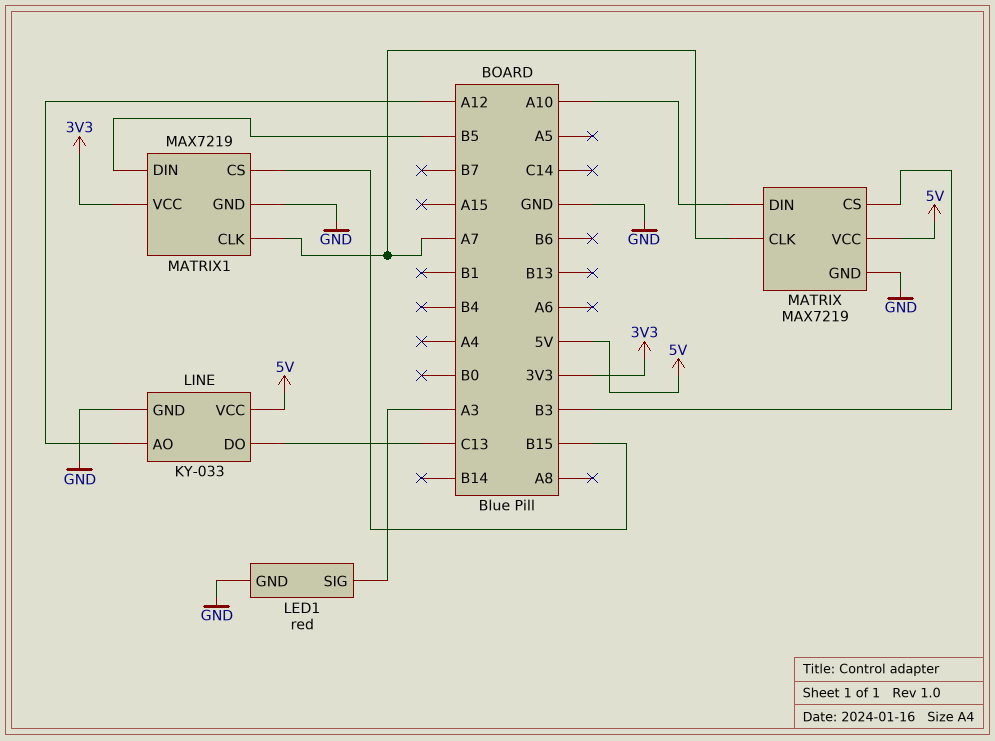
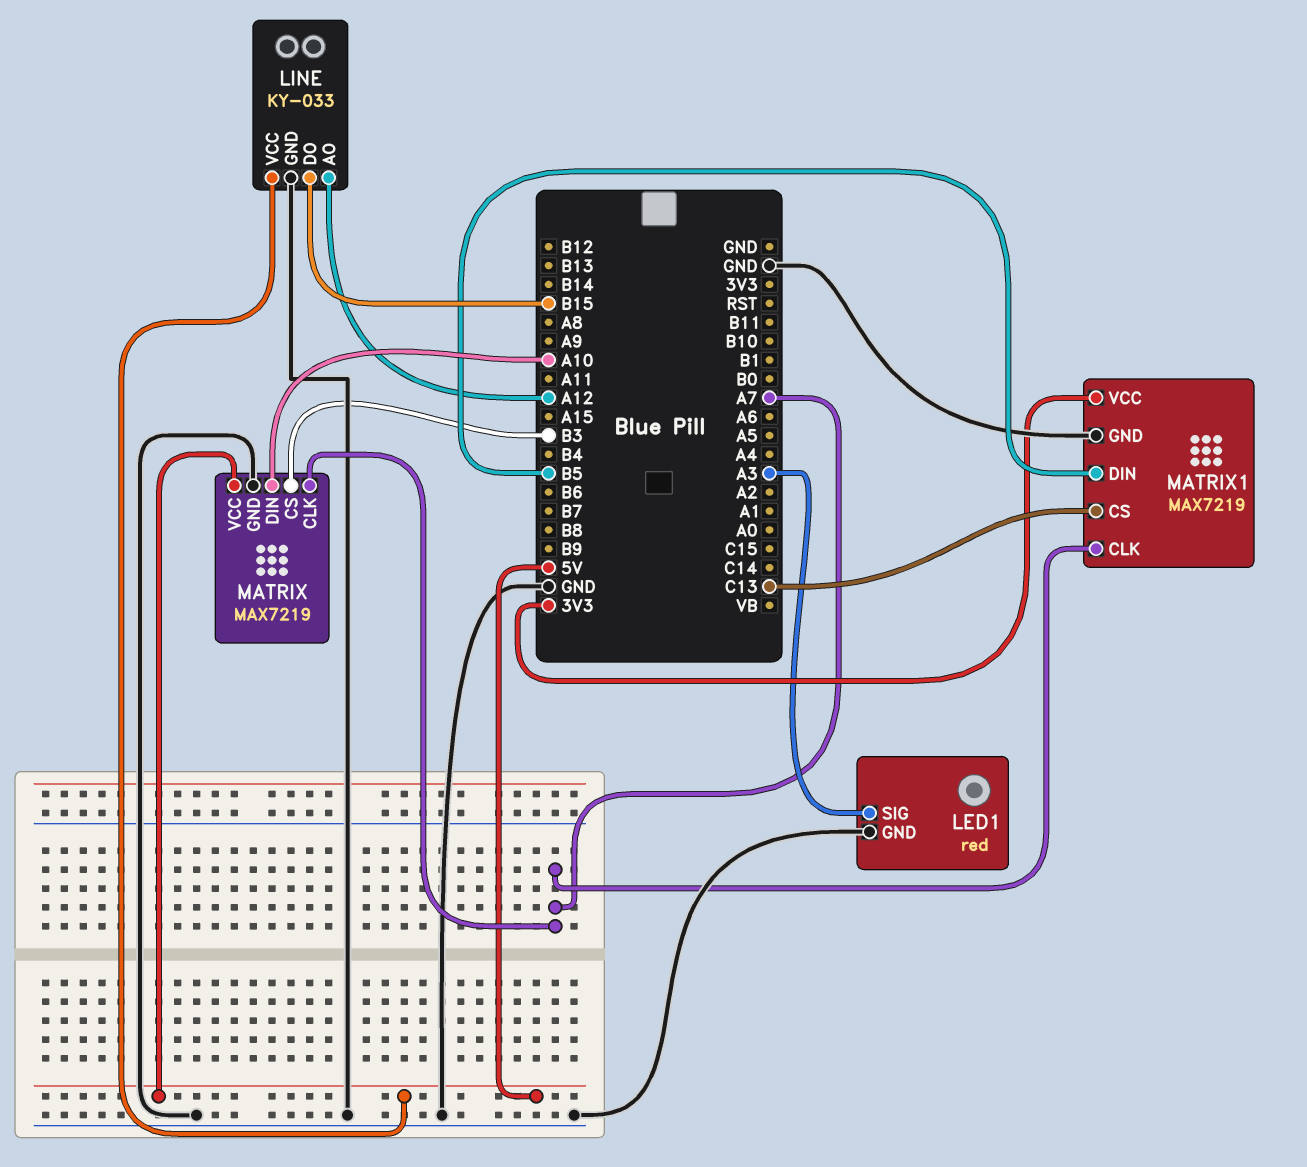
LINE pin DO: C13 -> B15
MATRIX1 pin CS: B15 -> C13

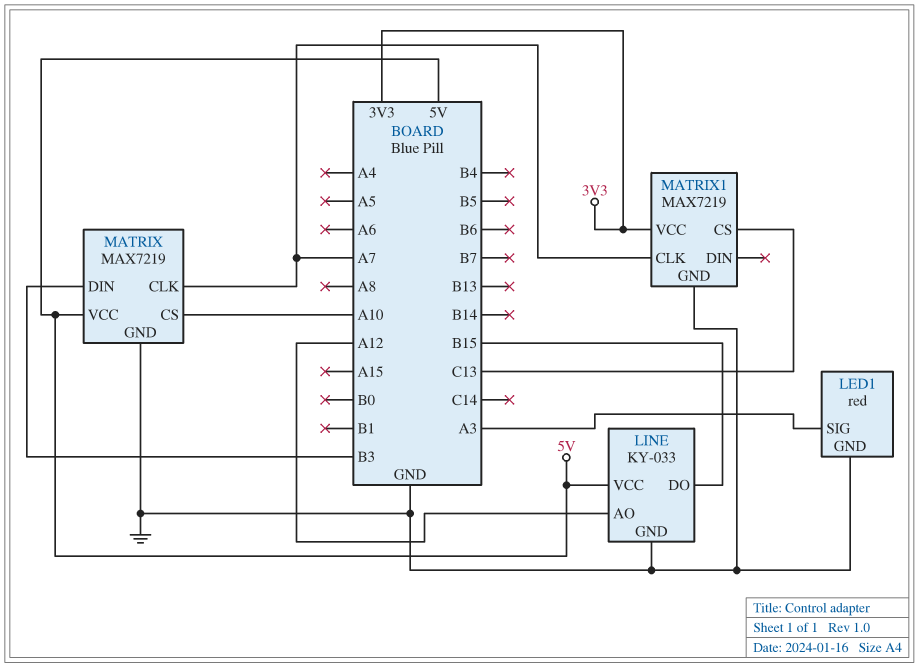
MATRIX pin CS: B3 -> A10
MATRIX pin DIN: A10 -> B3
MATRIX1 pin DIN: B5 -> none

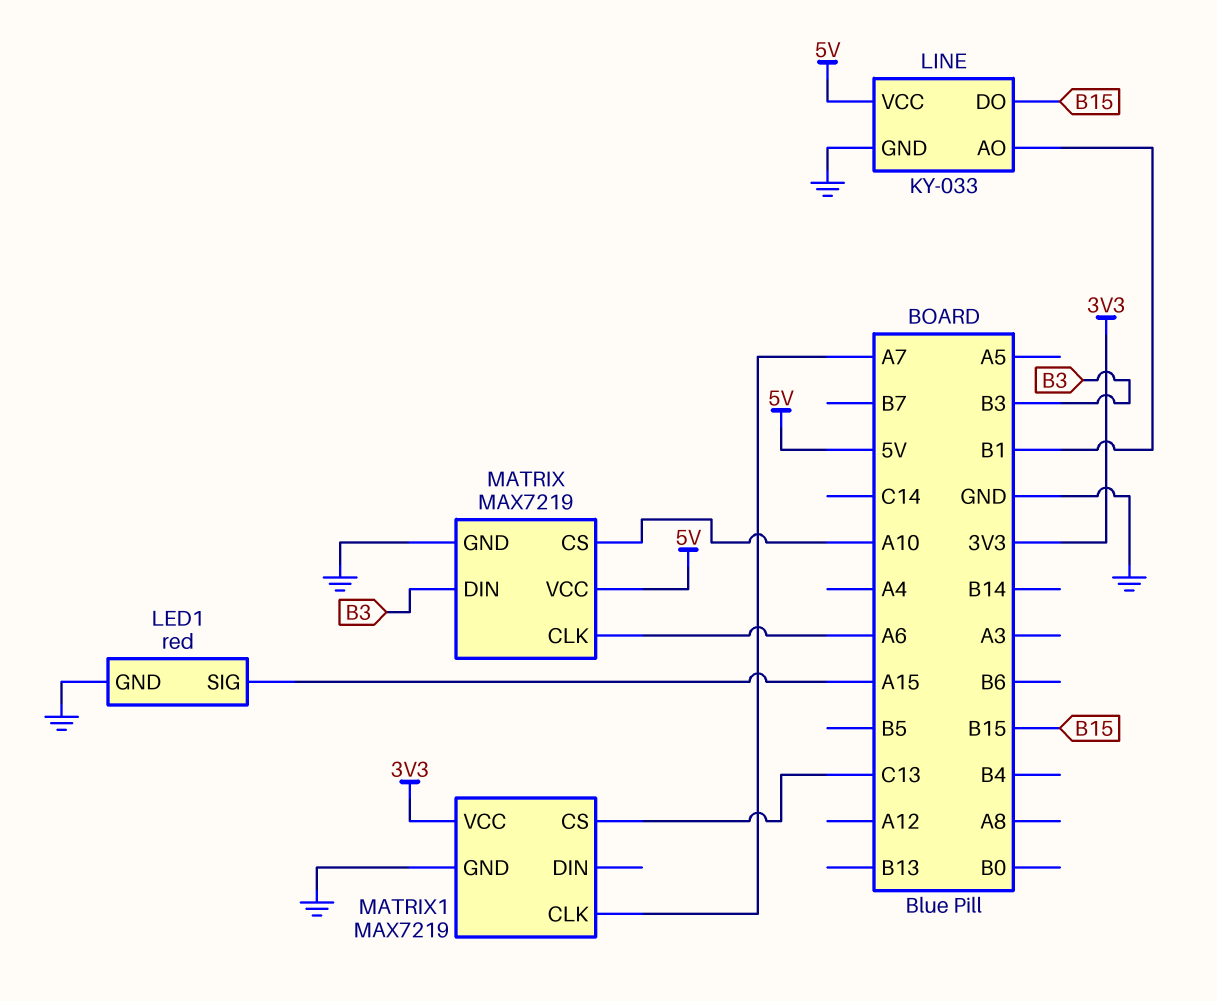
LED1 pin SIG: A3 -> A15
LINE pin AO: A12 -> B1
MATRIX pin CLK: A7 -> A6

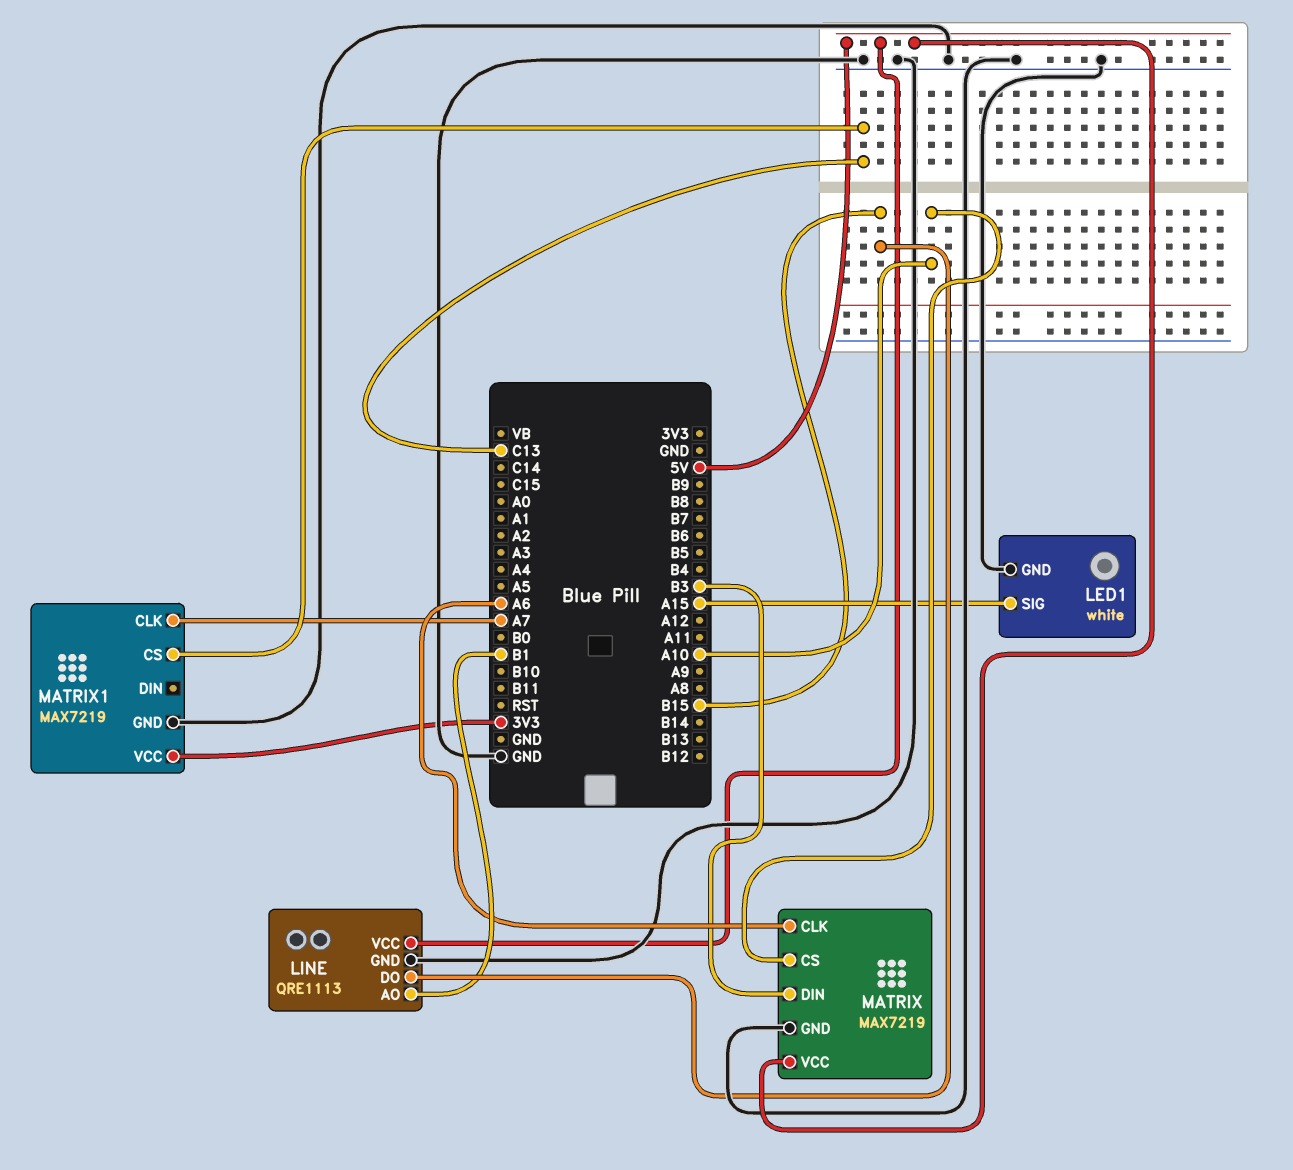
LED1: red -> white
LINE: KY-033 -> QRE1113

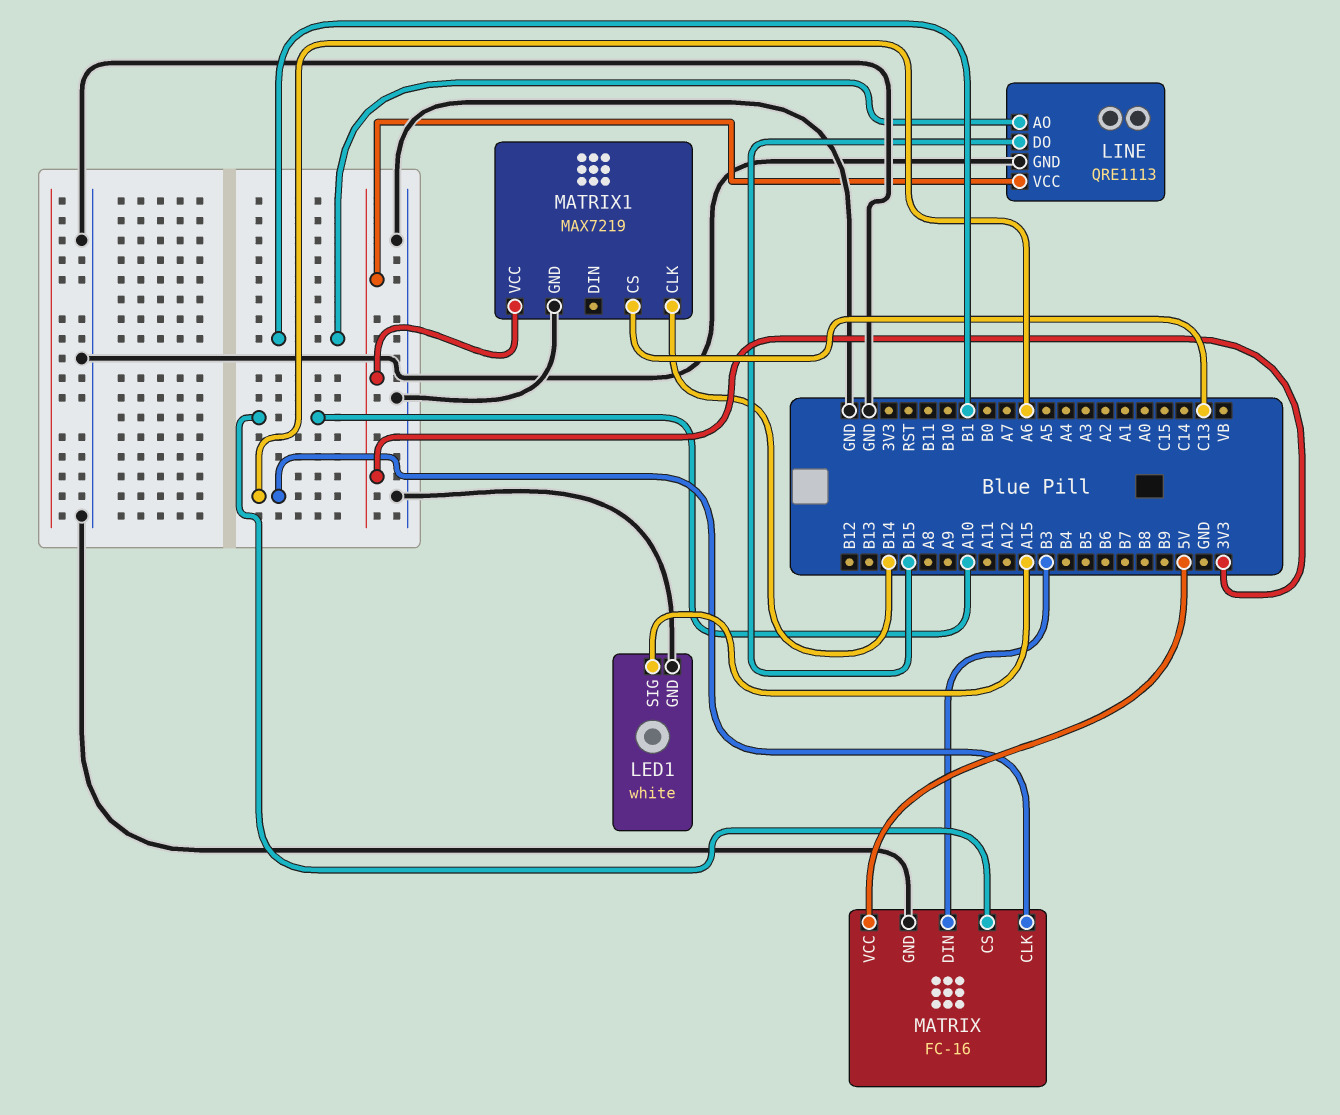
LINE pin VCC: 5V -> 3V3
MATRIX: MAX7219 -> FC-16
MATRIX1 pin CLK: A7 -> B14

